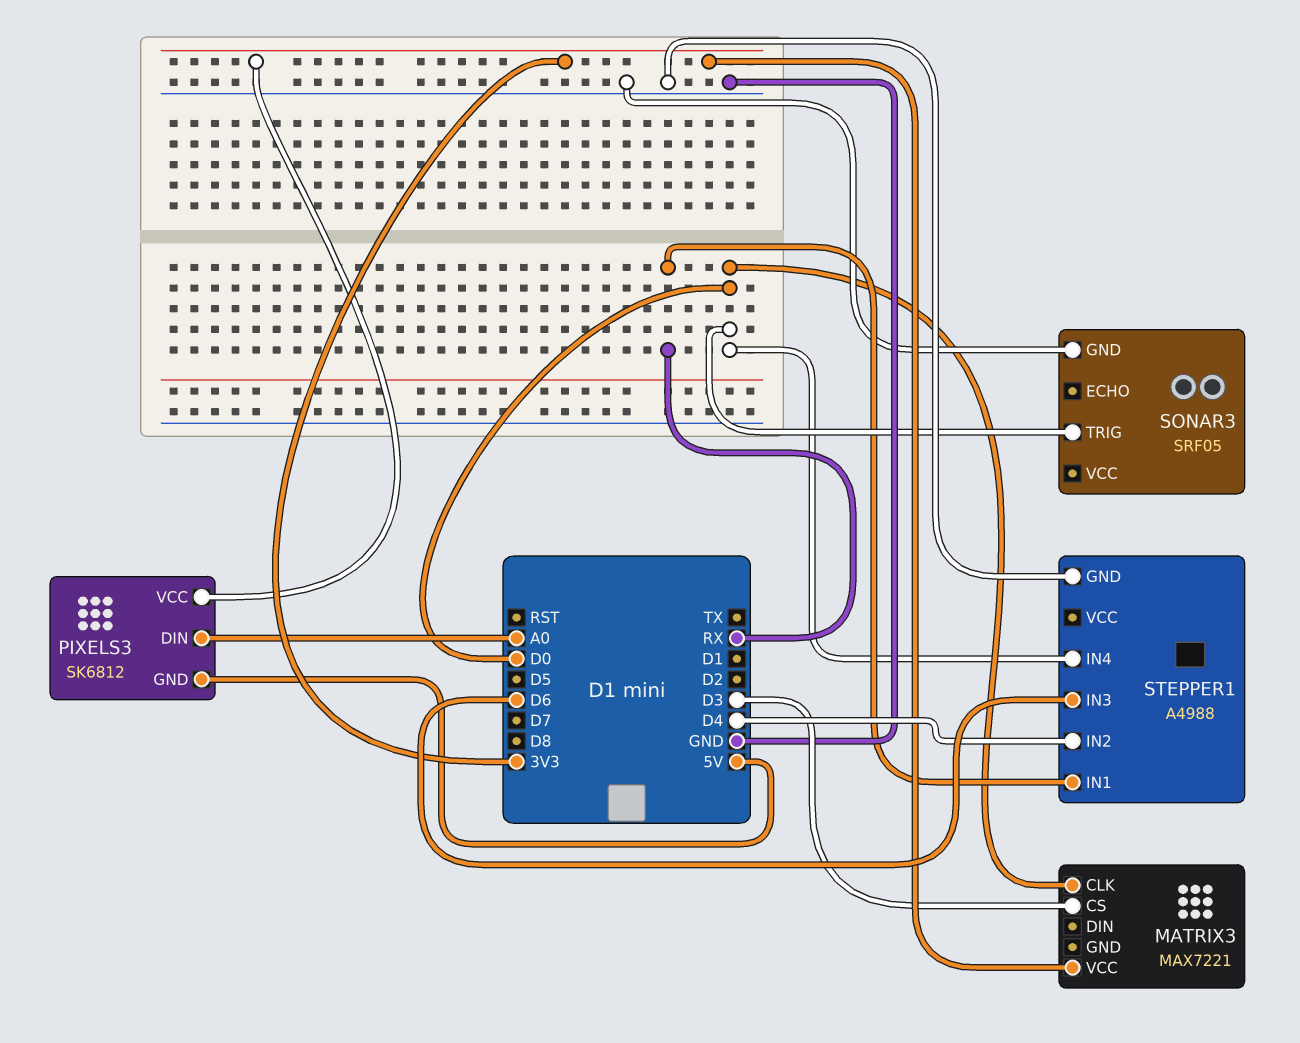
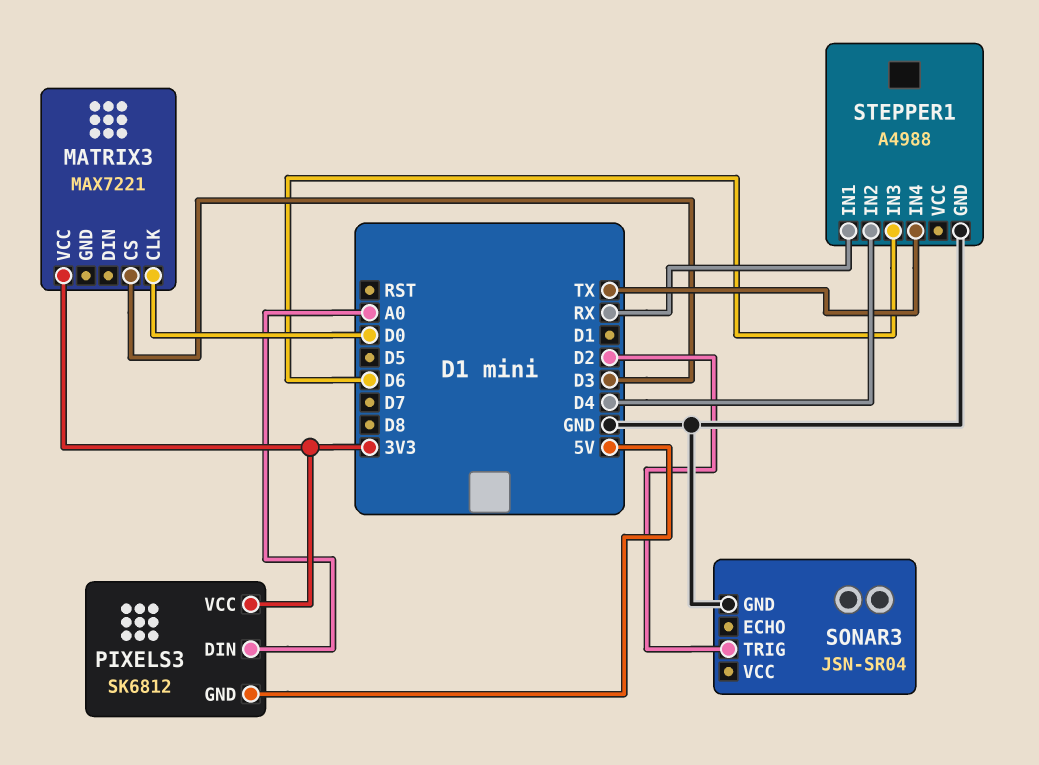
SONAR3: SRF05 -> JSN-SR04
SONAR3 pin TRIG: D0 -> D2
STEPPER1 pin IN4: D0 -> TX

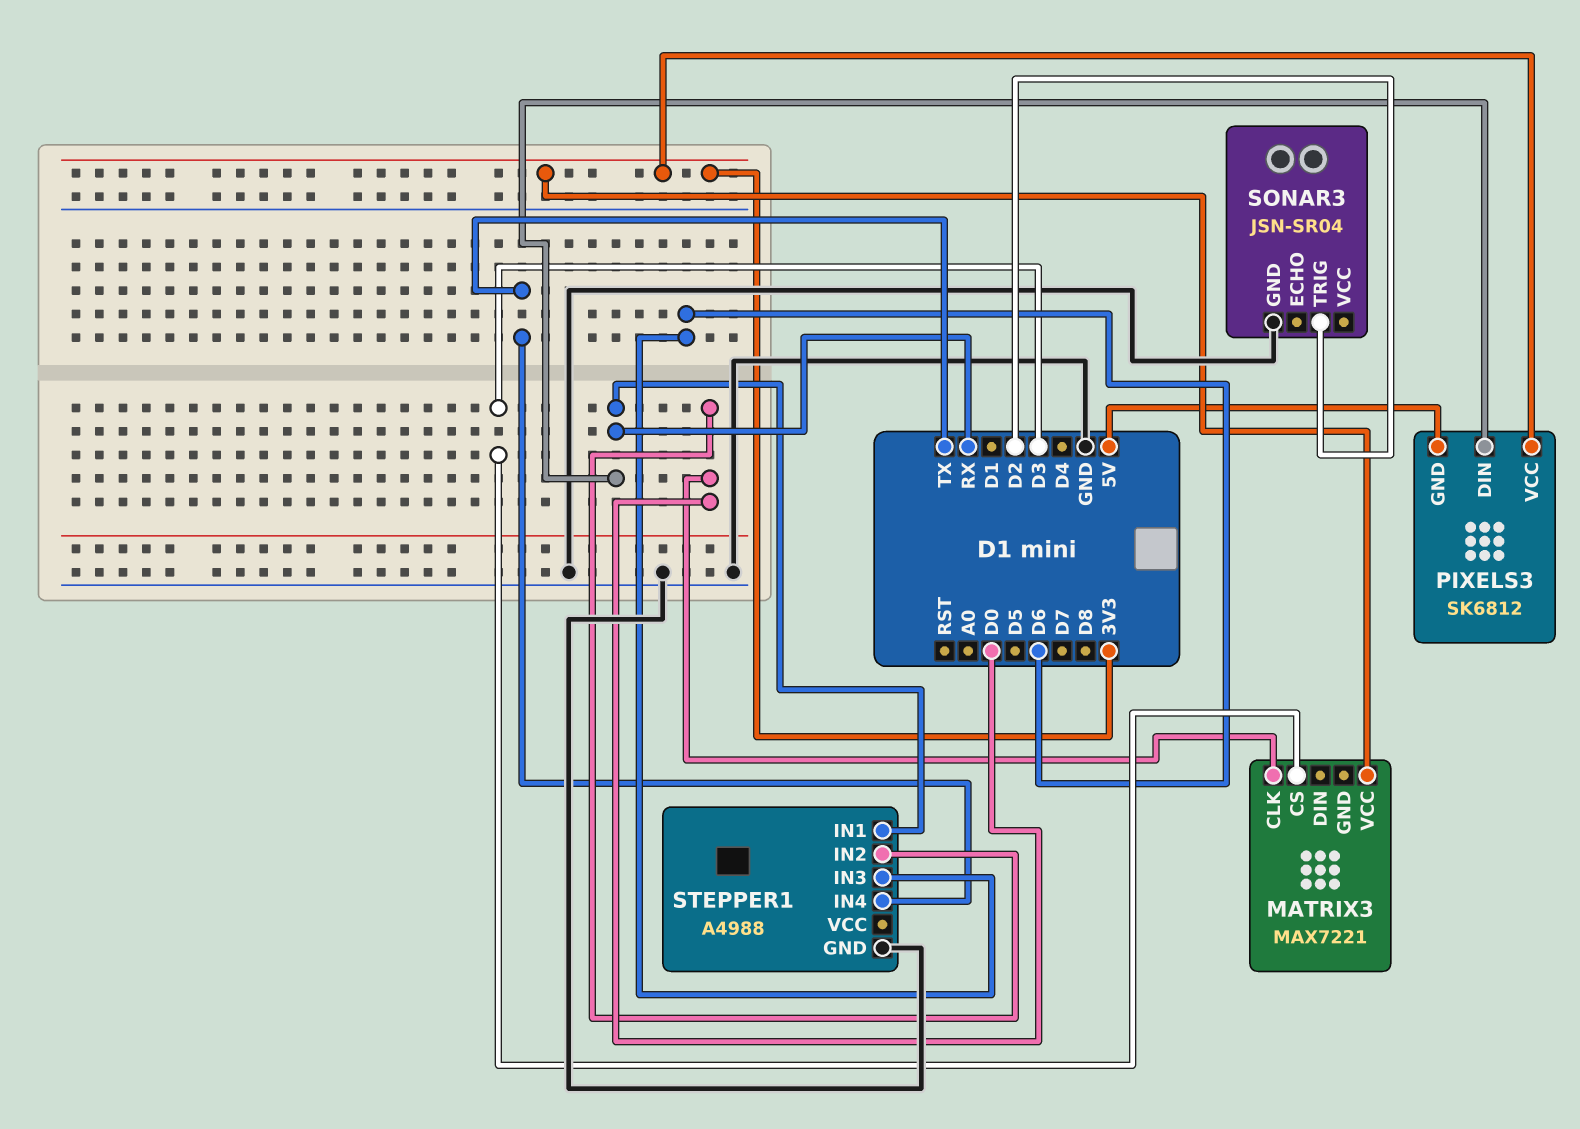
PIXELS3 pin DIN: A0 -> RX
STEPPER1 pin IN2: D4 -> D0

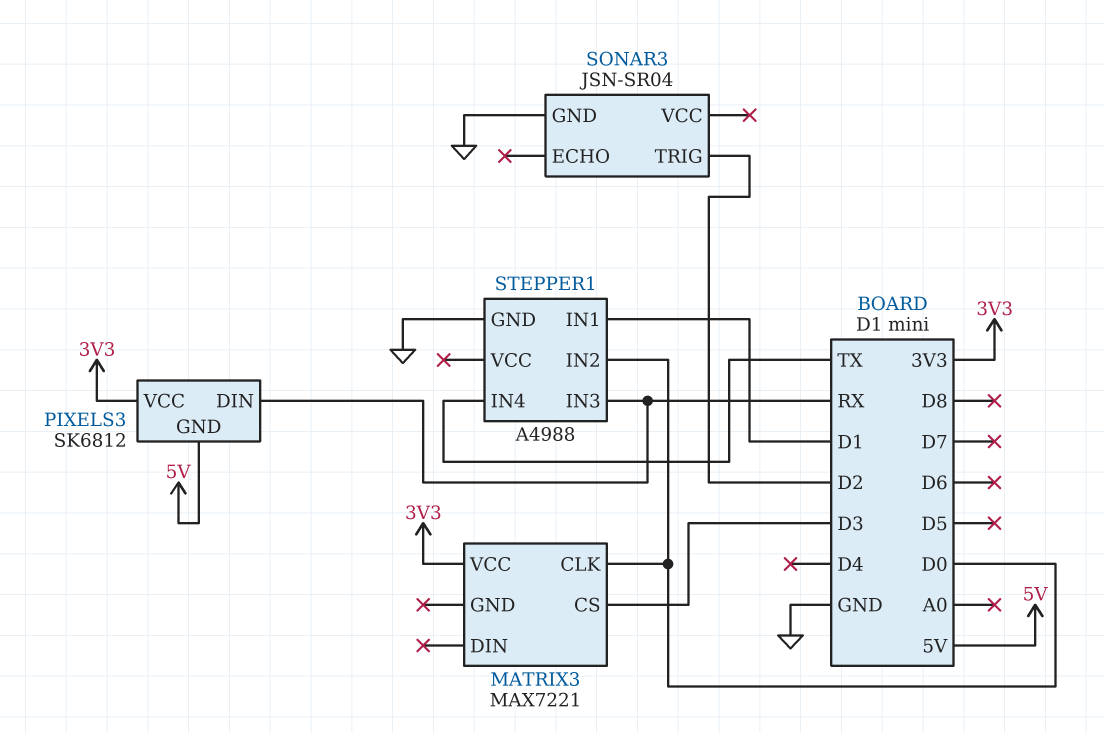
STEPPER1 pin IN1: RX -> D1
STEPPER1 pin IN3: D6 -> RX

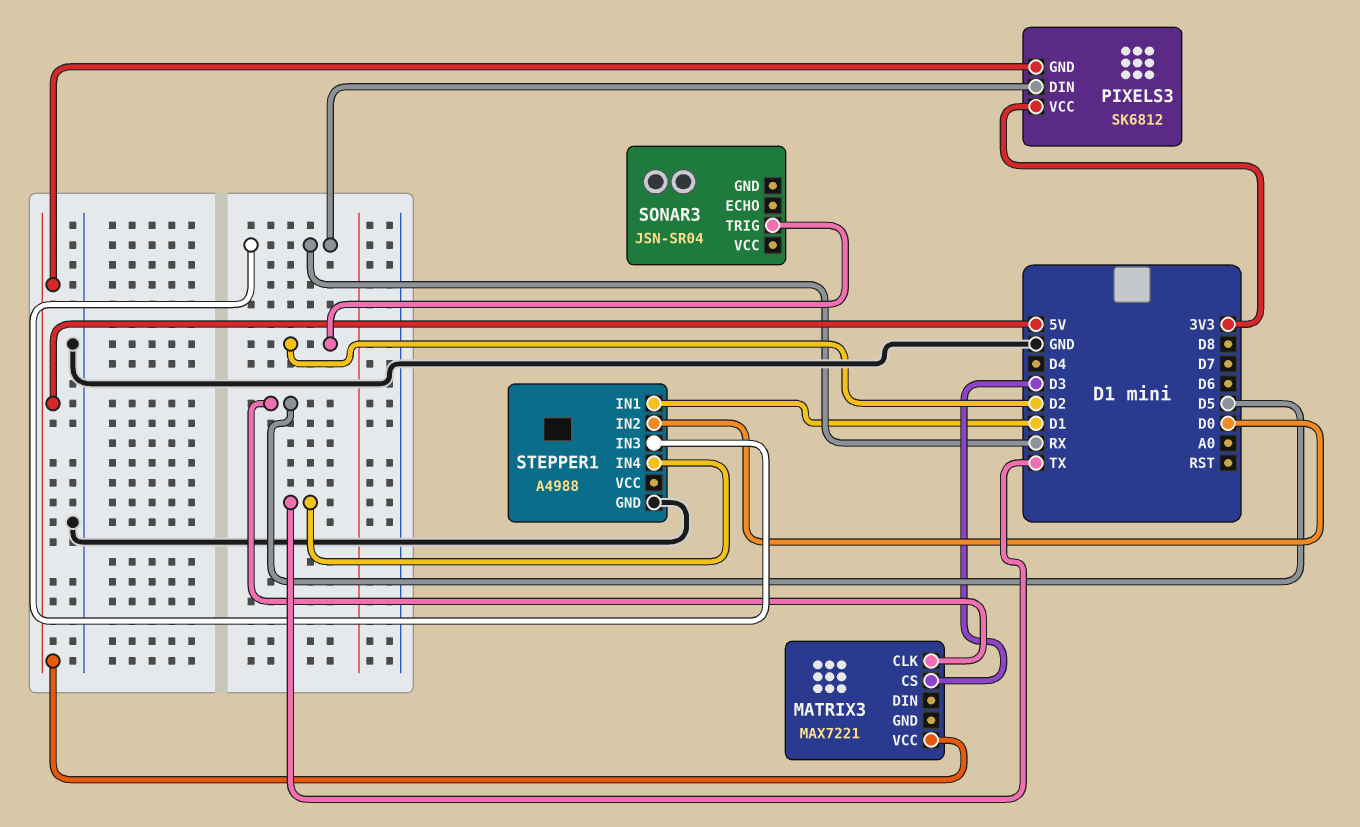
MATRIX3 pin CLK: D0 -> D5
MATRIX3 pin VCC: 3V3 -> 5V
SONAR3 pin GND: GND -> none

